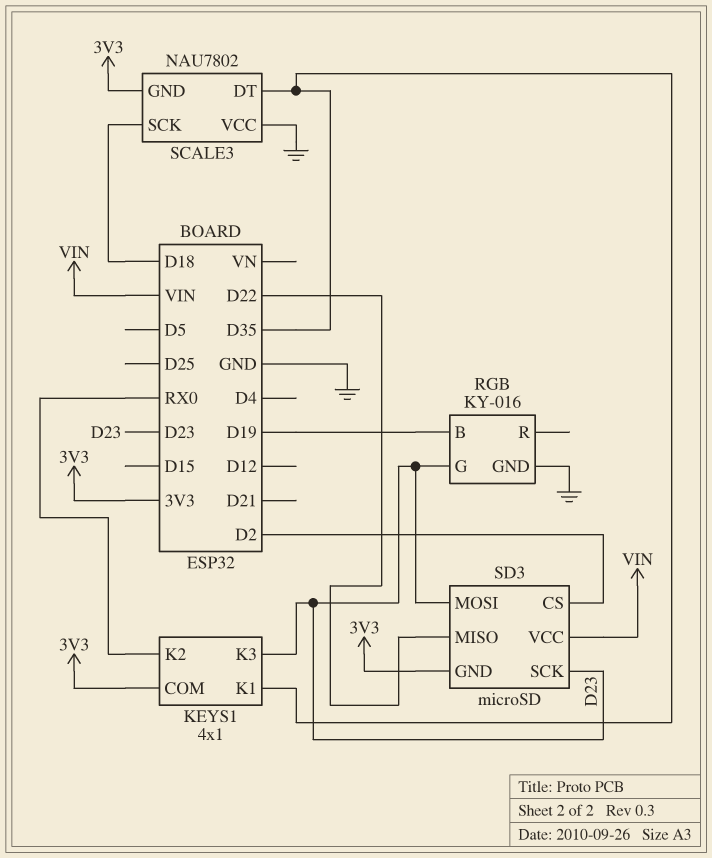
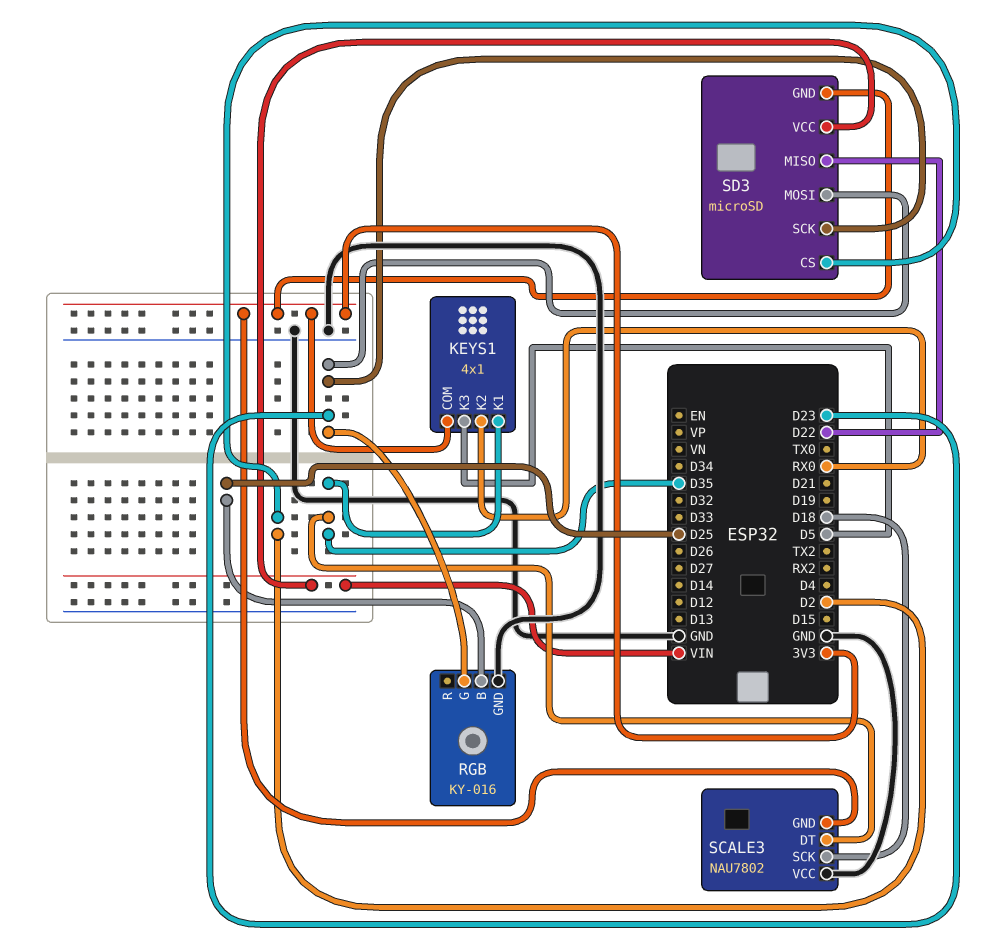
KEYS1 pin K3: D23 -> D5
RGB pin B: D19 -> D25

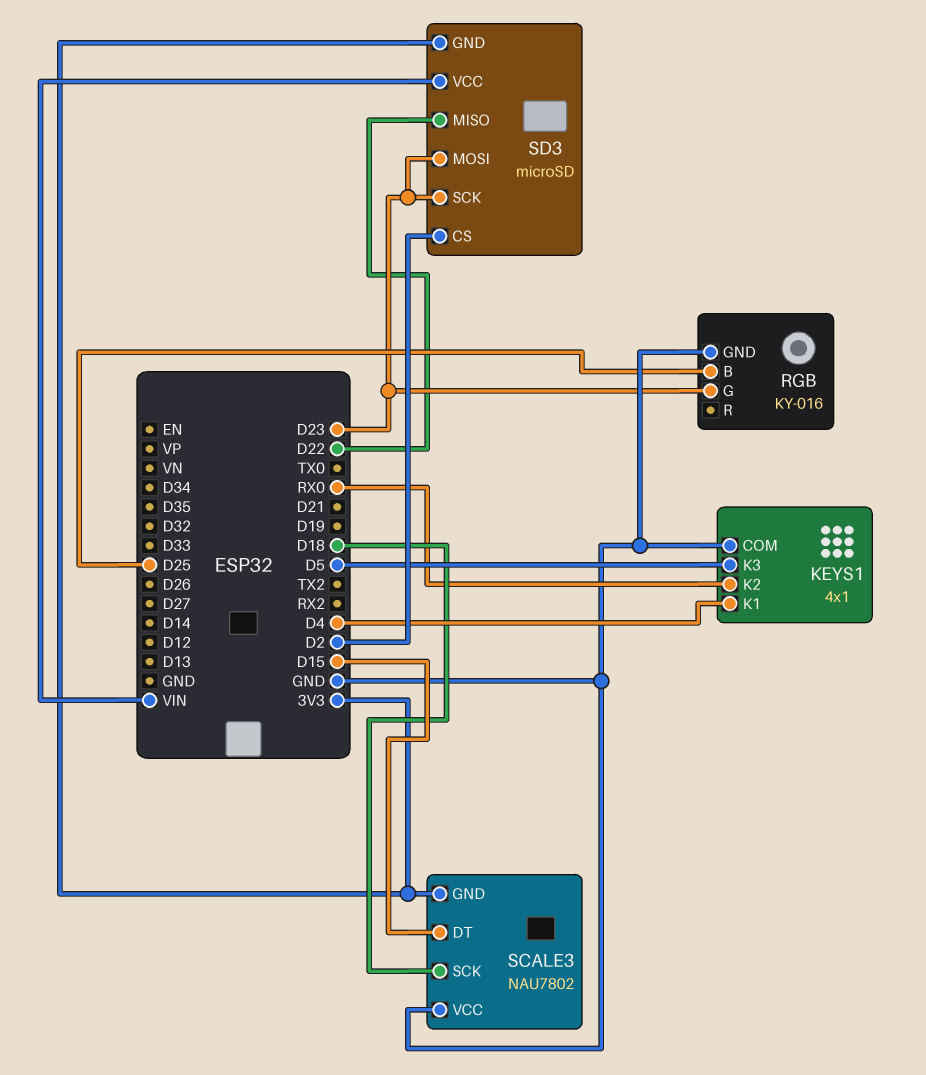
KEYS1 pin COM: 3V3 -> GND
KEYS1 pin K1: D35 -> D4
SCALE3 pin DT: D35 -> D15

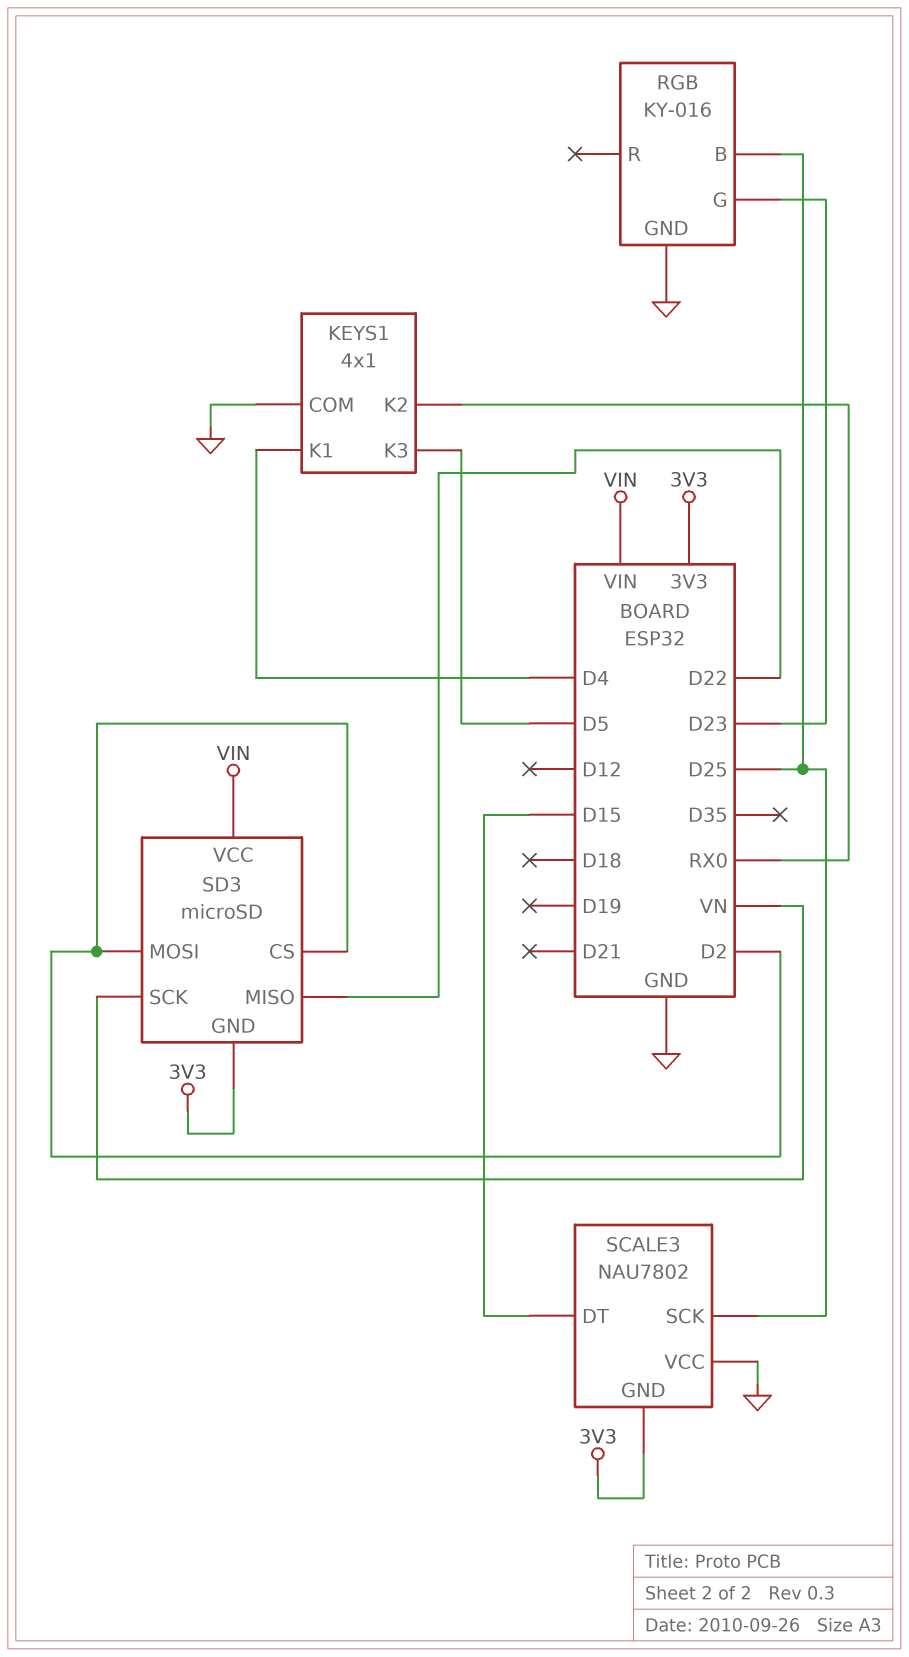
SCALE3 pin SCK: D18 -> D25
SD3 pin MOSI: D23 -> D2
SD3 pin SCK: D23 -> VN

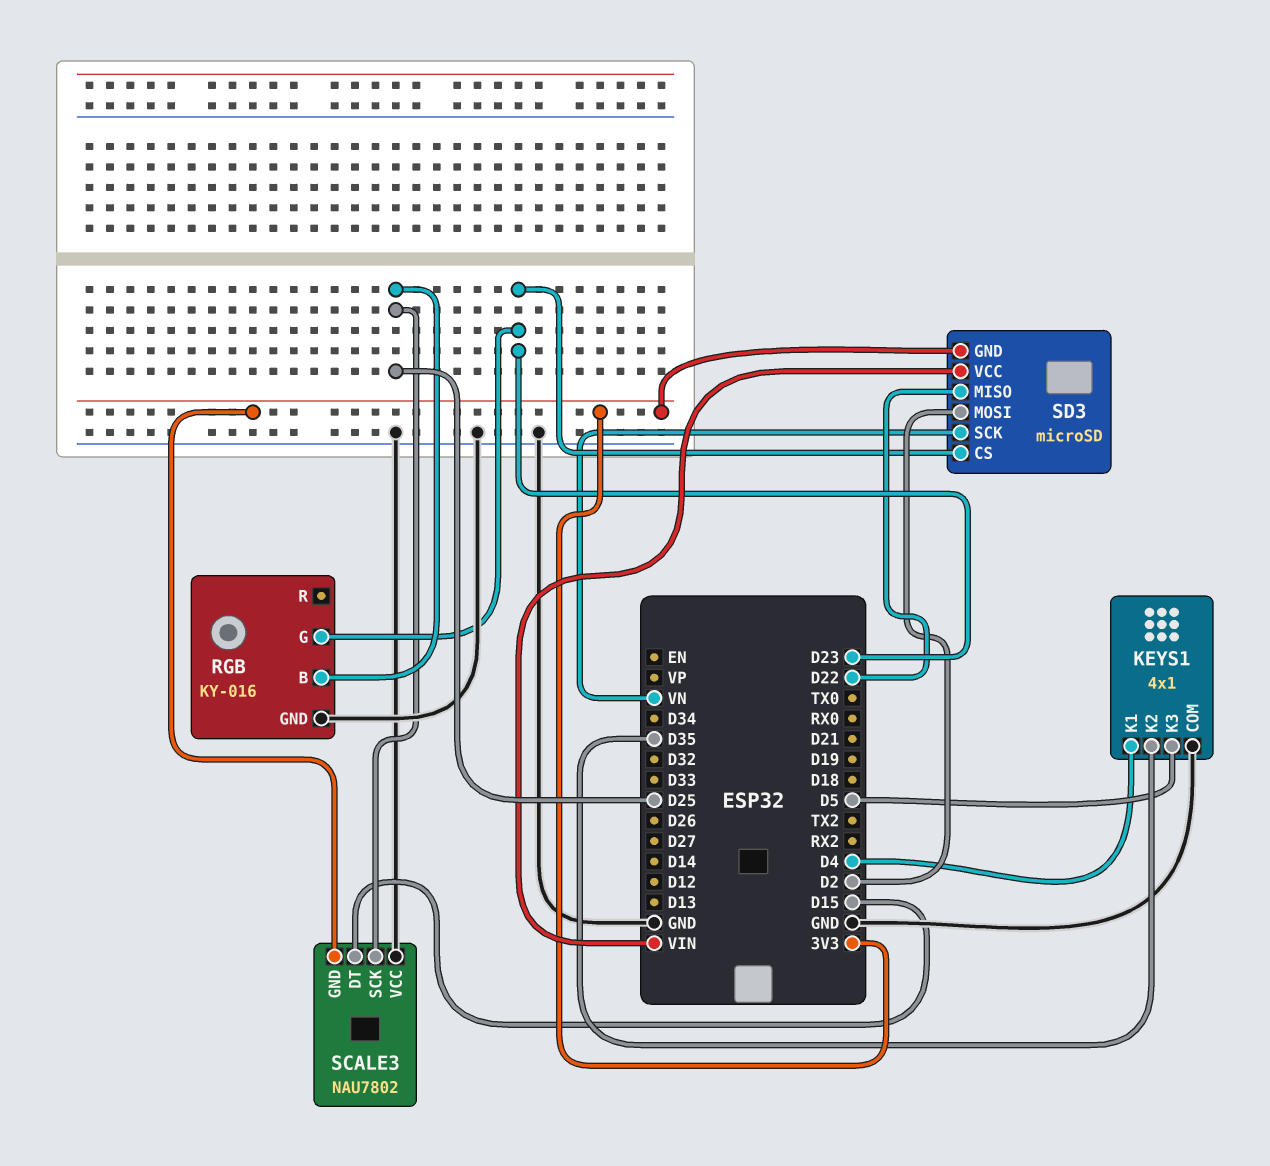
KEYS1 pin K2: RX0 -> D35
SD3 pin CS: D2 -> D23

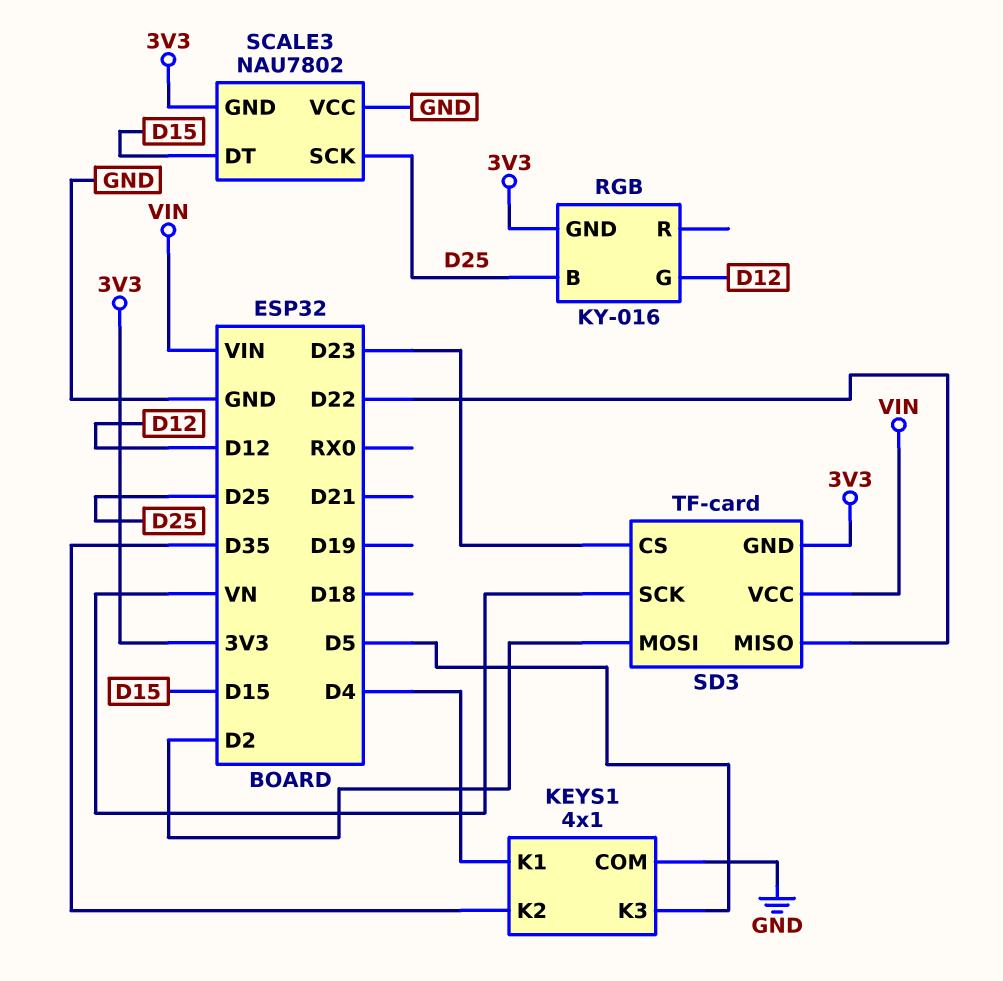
RGB pin G: D23 -> D12
RGB pin GND: GND -> 3V3
SD3: microSD -> TF-card

